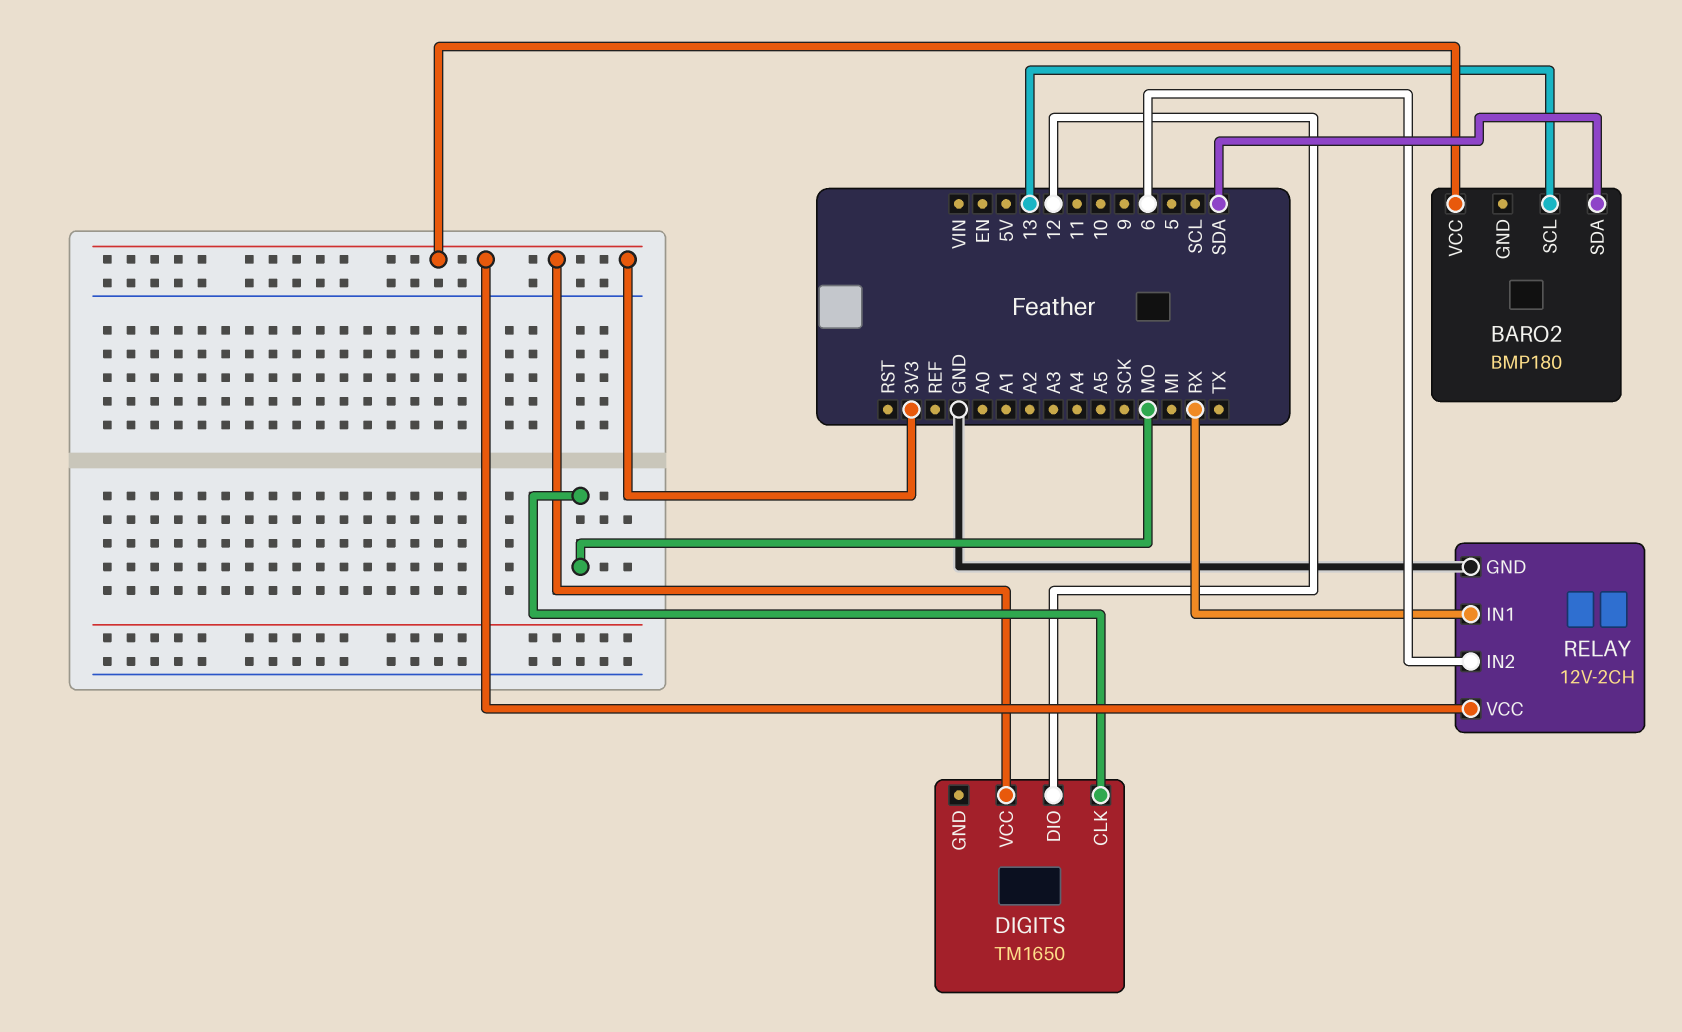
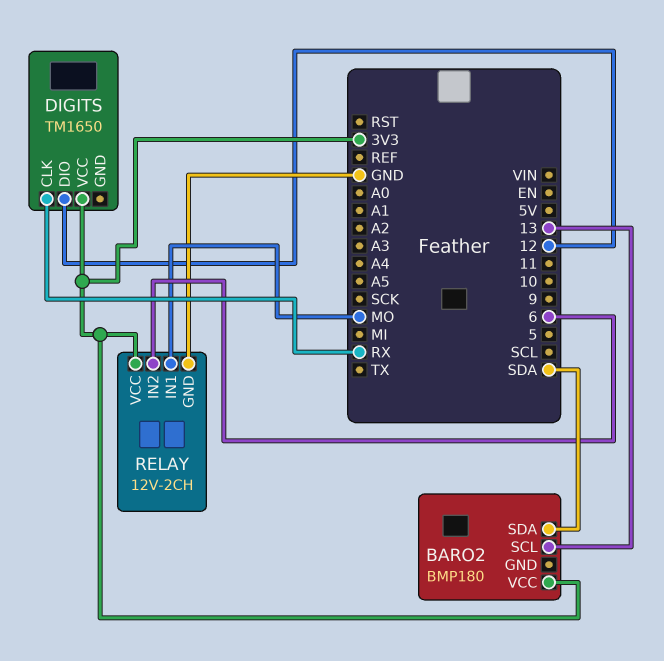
DIGITS pin CLK: MO -> RX
RELAY pin IN1: RX -> MO

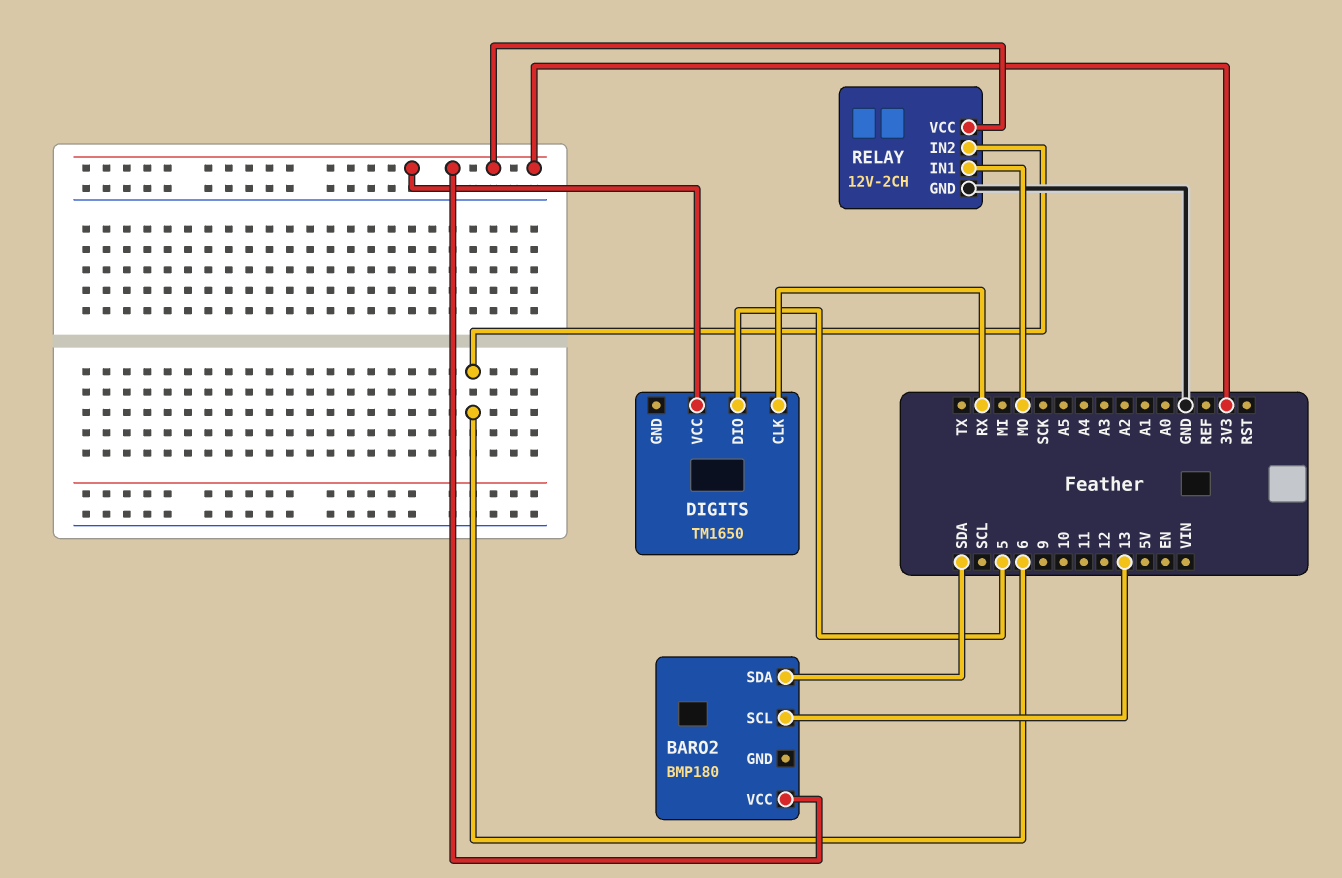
DIGITS pin DIO: 12 -> 5

